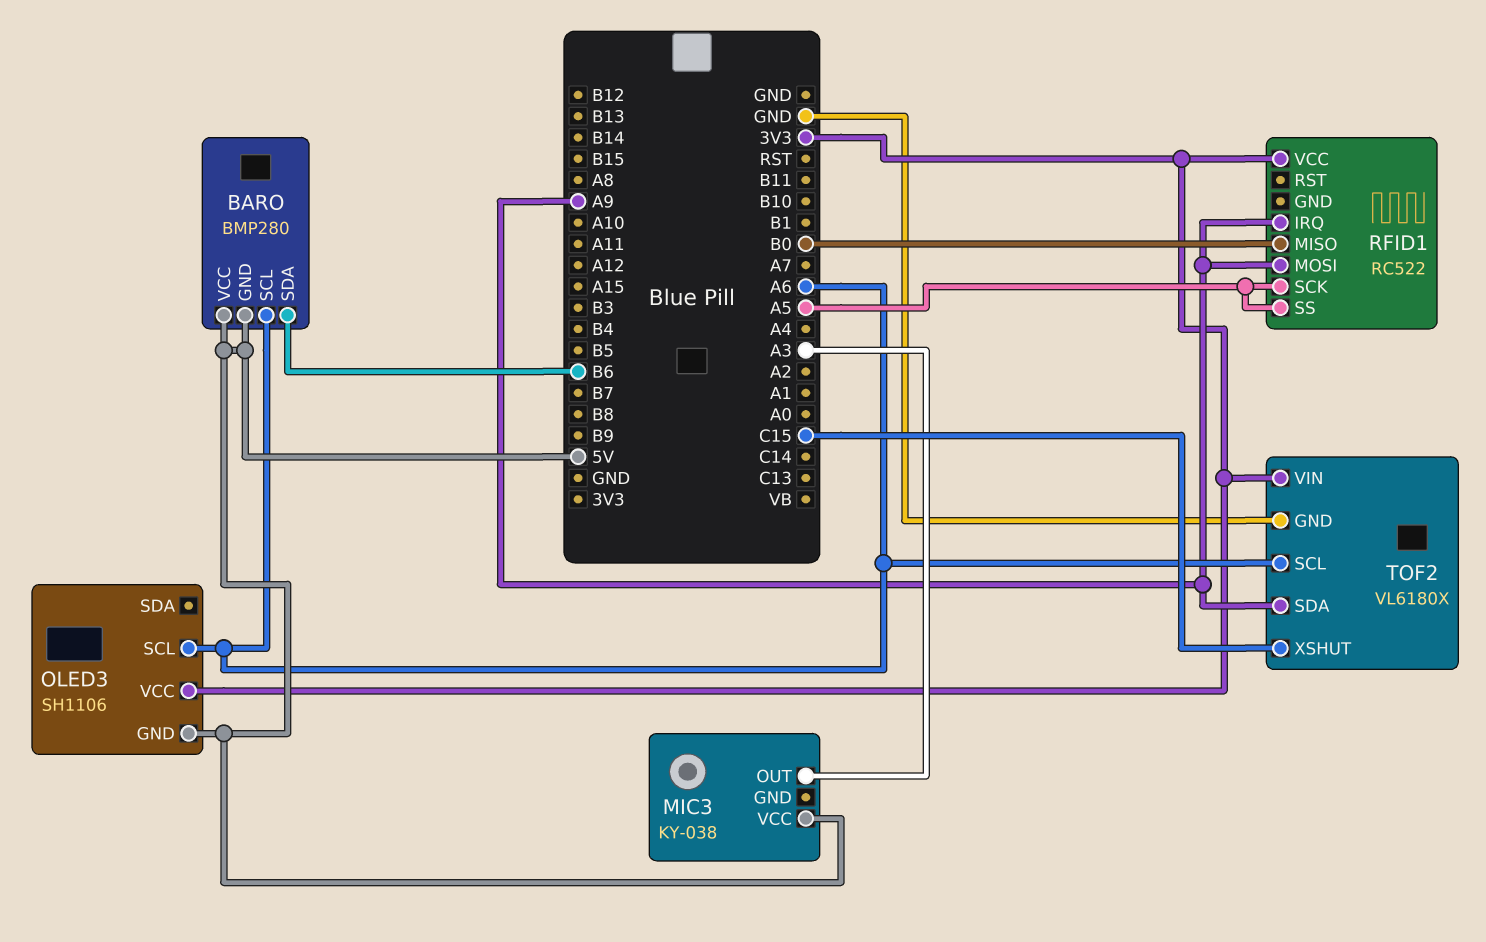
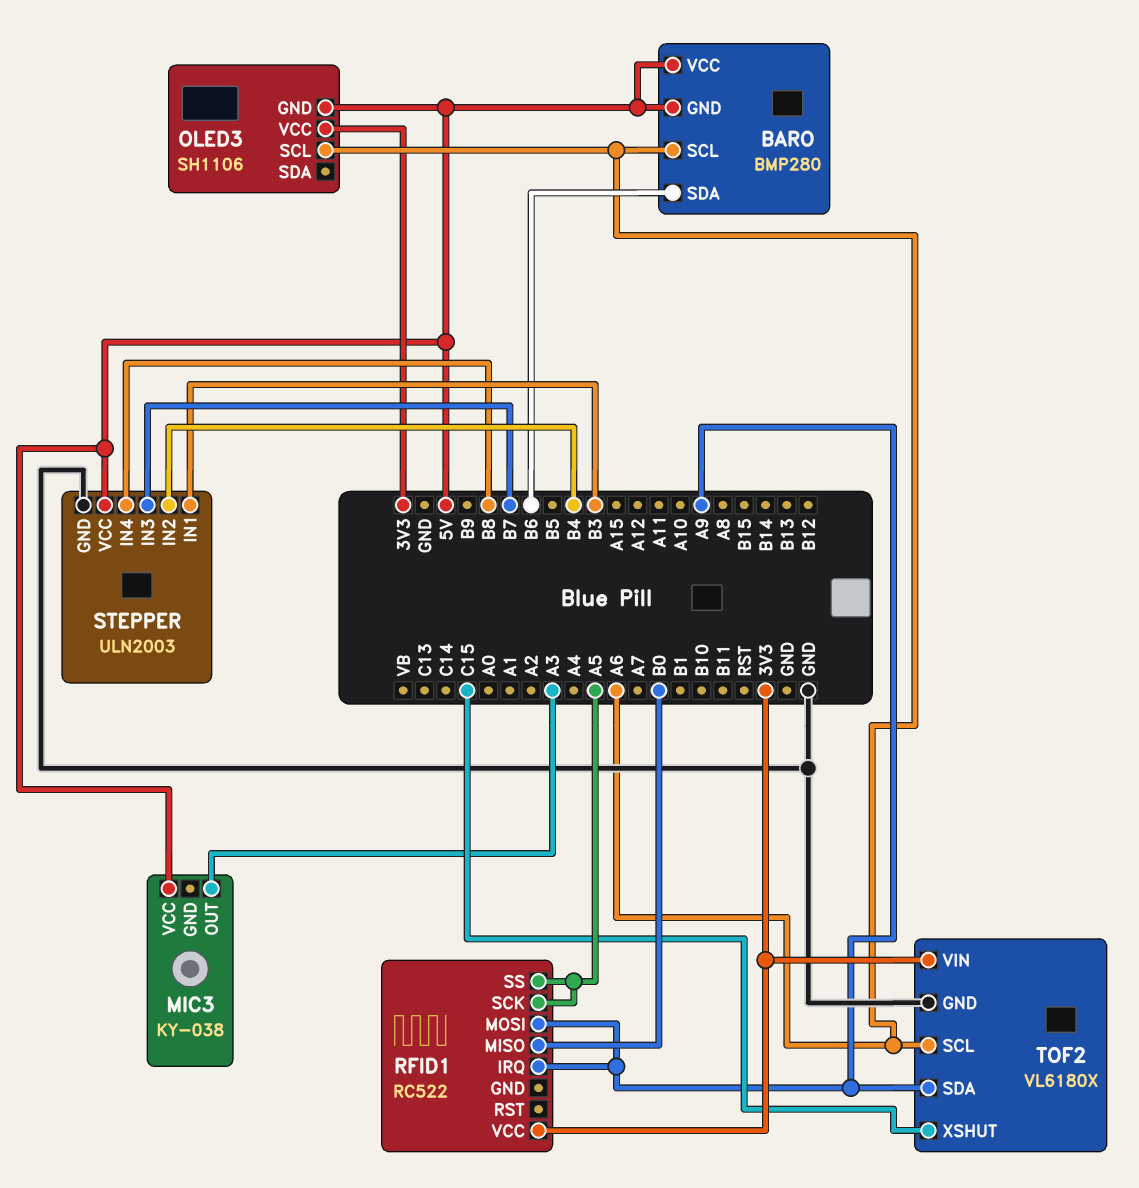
STEPPER: none -> ULN2003
STEPPER pin GND: none -> GND
STEPPER pin IN1: none -> B3
STEPPER pin IN2: none -> B4
STEPPER pin IN3: none -> B7
STEPPER pin IN4: none -> B8
STEPPER pin VCC: none -> 5V

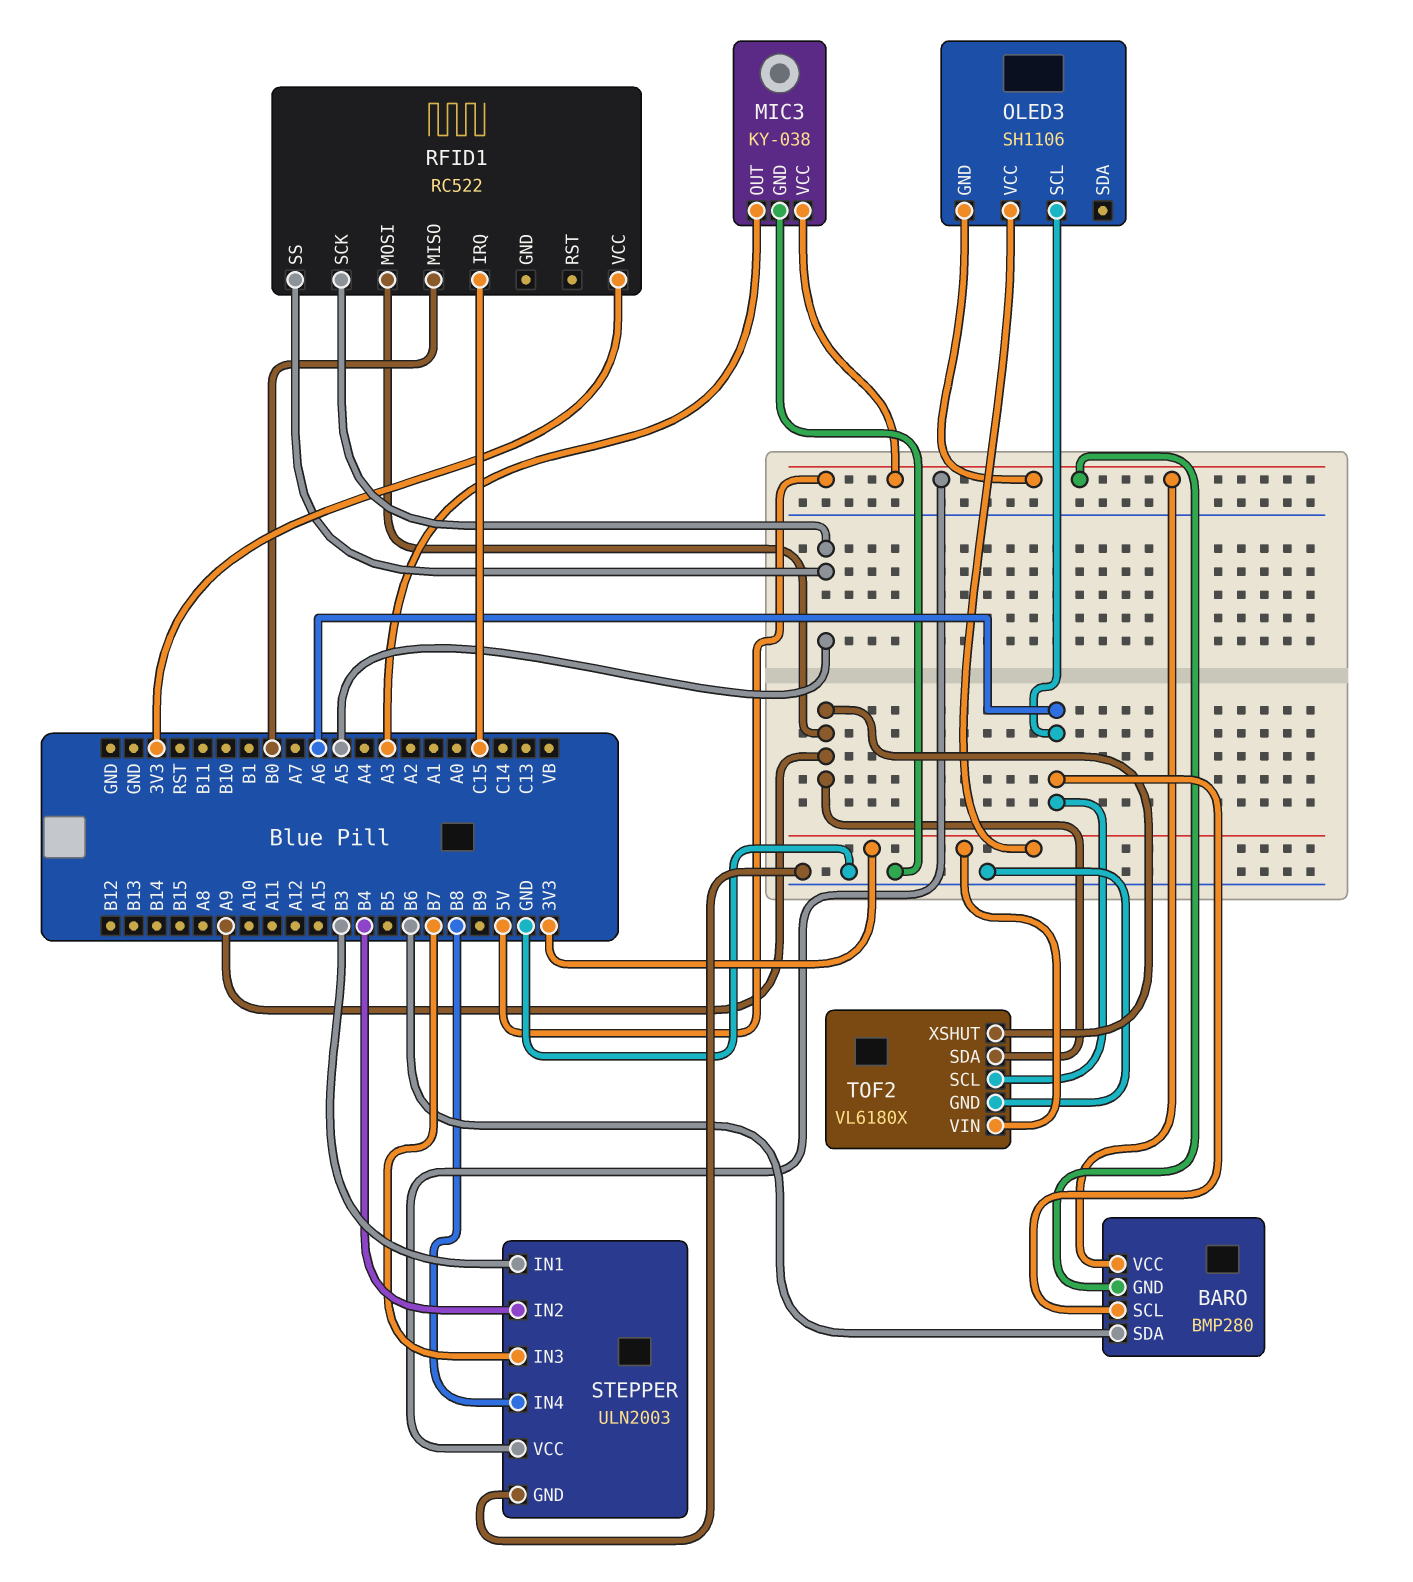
MIC3 pin GND: none -> GND
RFID1 pin IRQ: A9 -> C15
TOF2 pin XSHUT: C15 -> A9

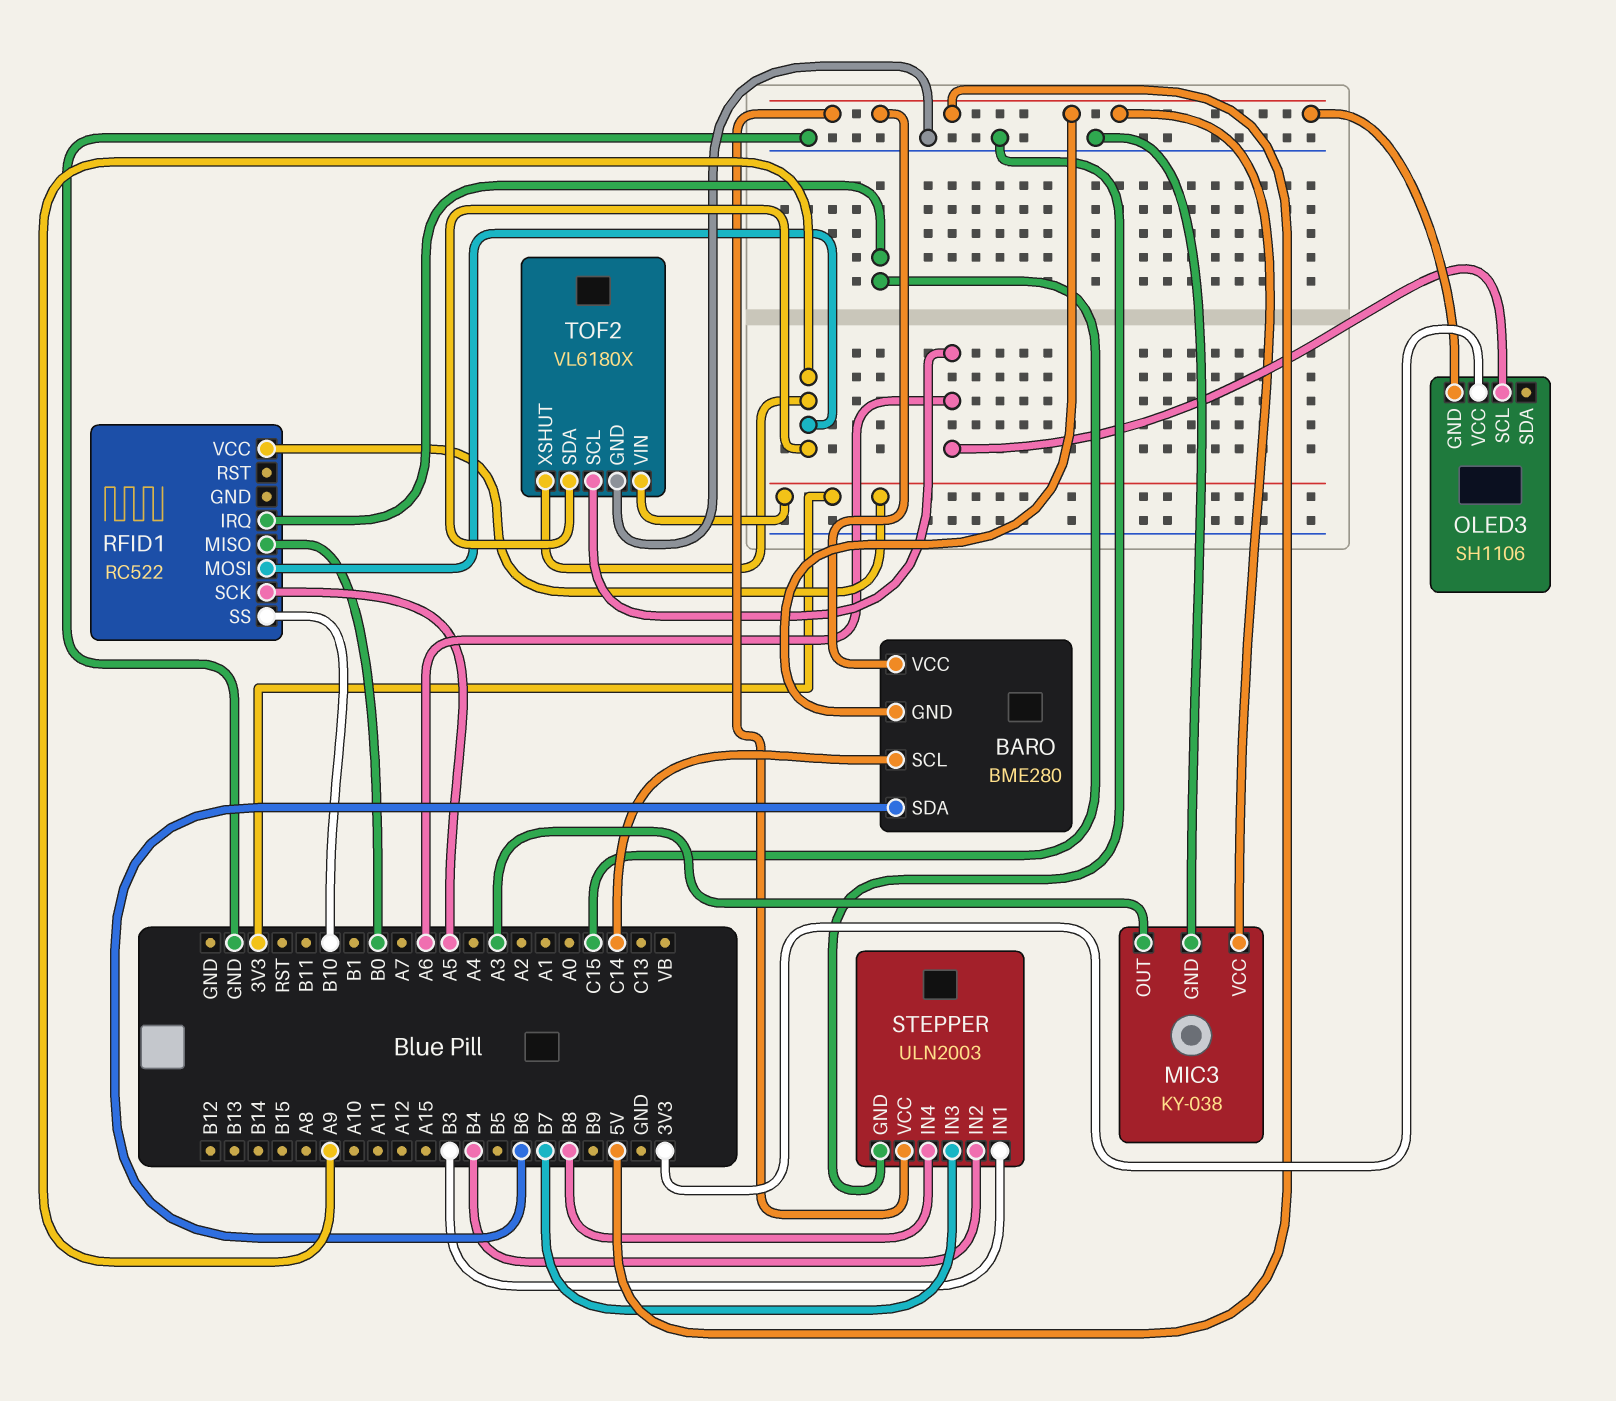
BARO: BMP280 -> BME280
BARO pin SCL: A6 -> C14
RFID1 pin SS: A5 -> B10

